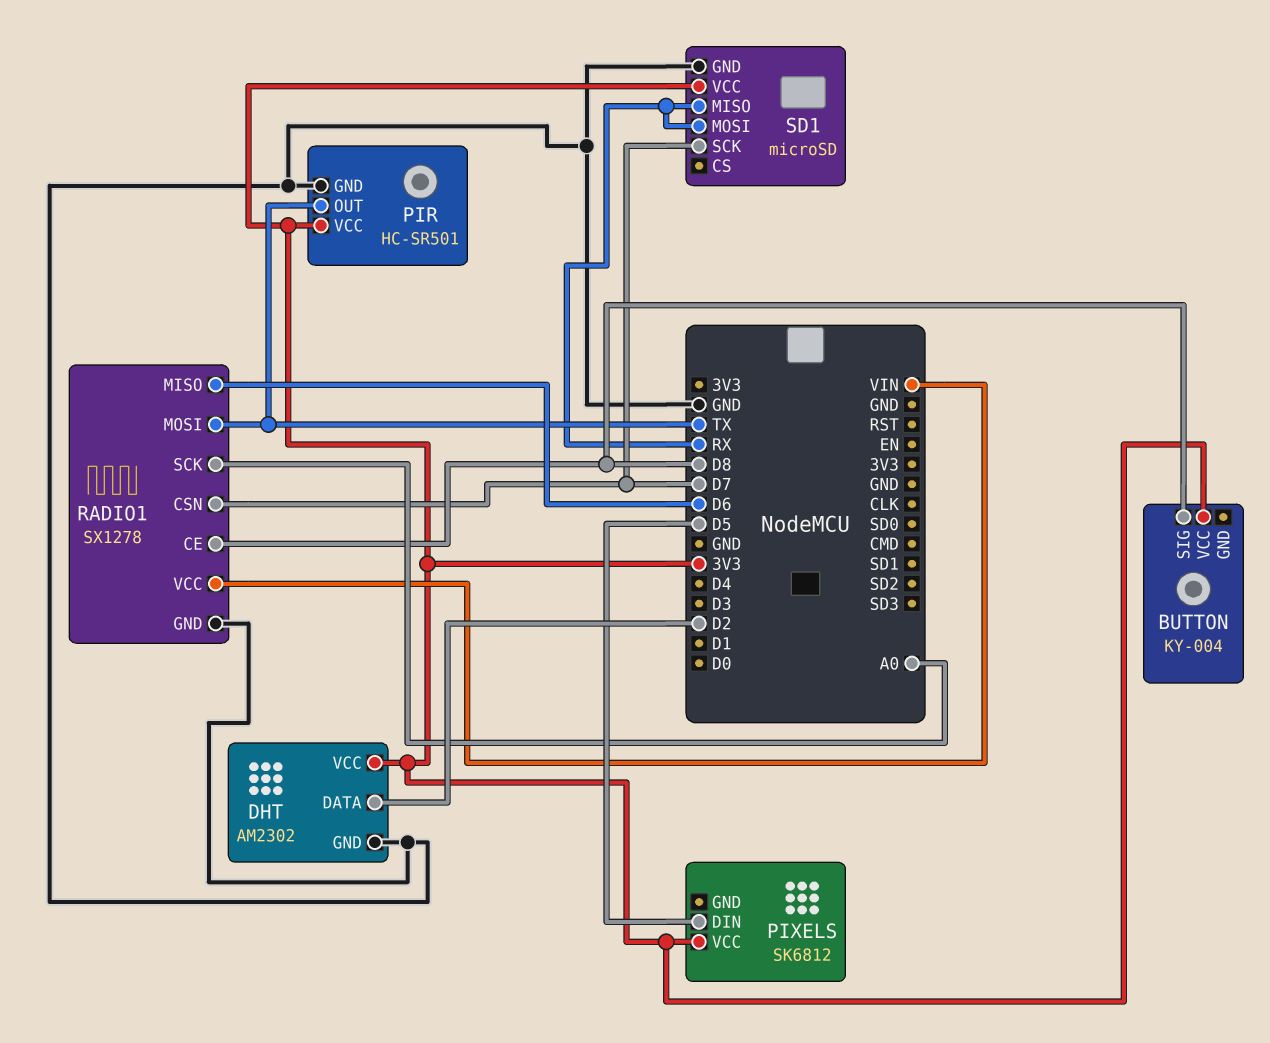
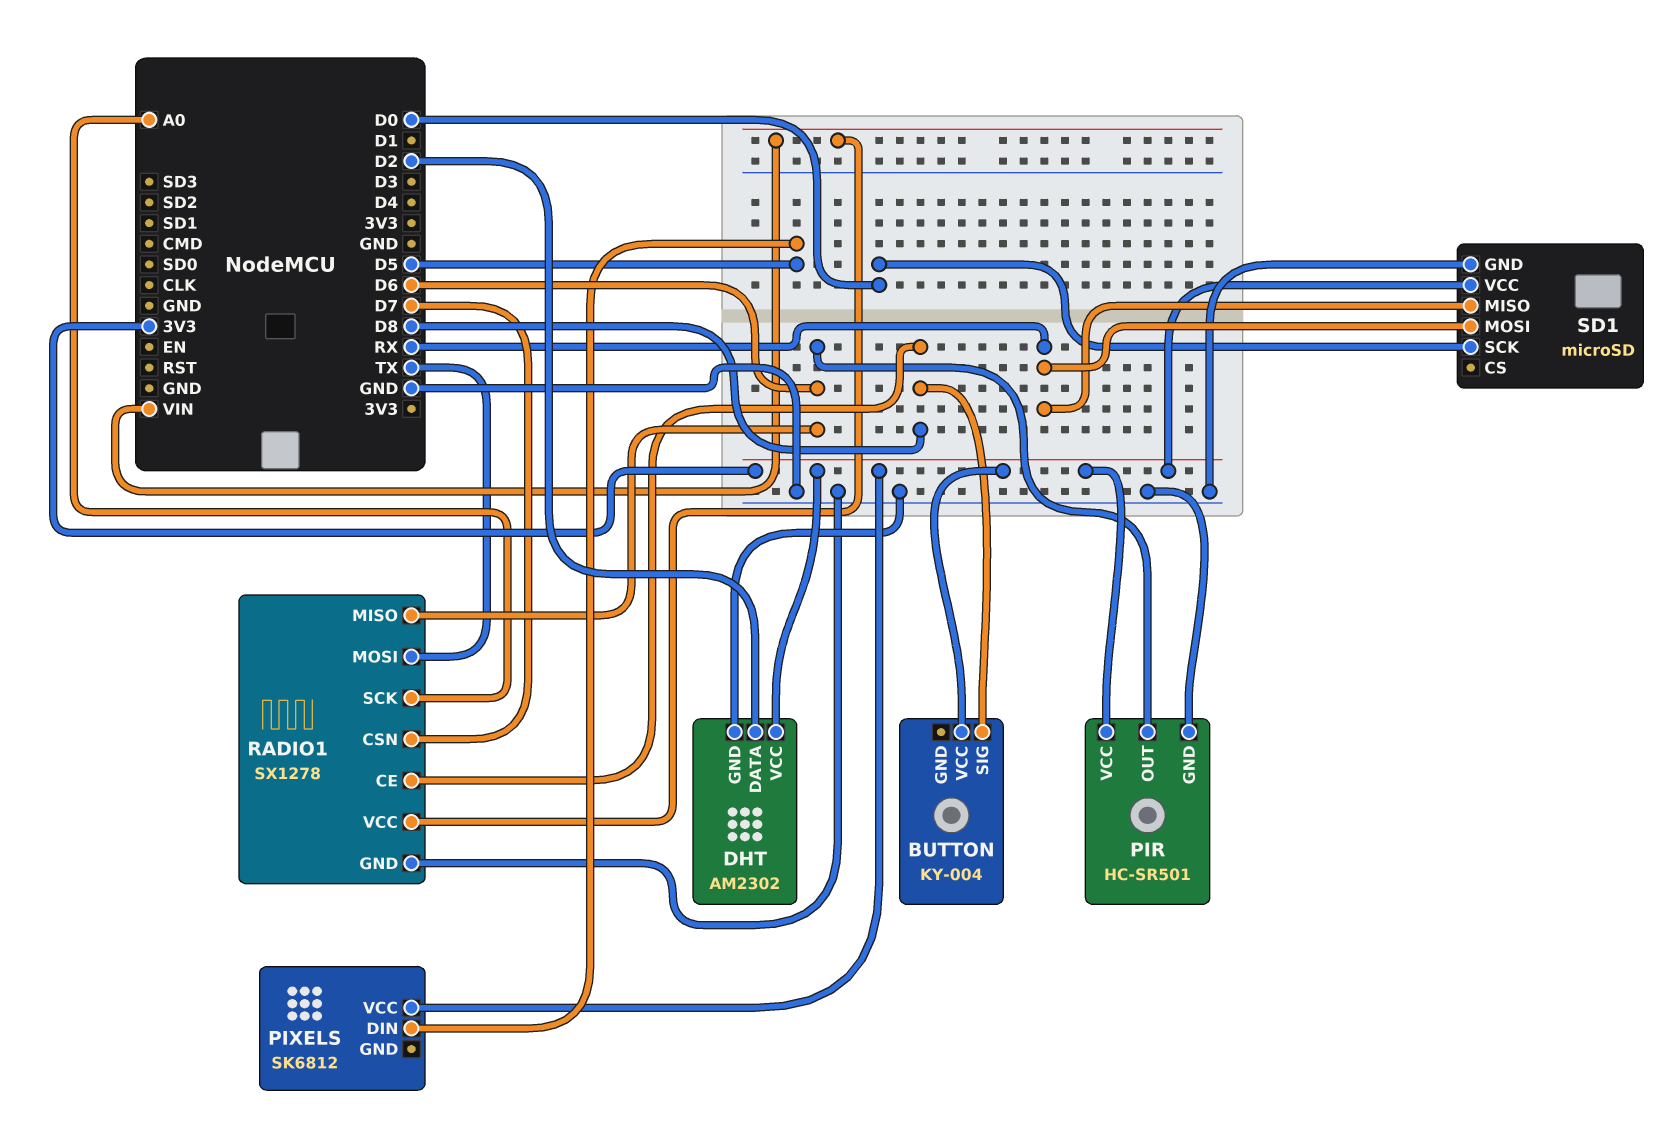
PIR pin OUT: TX -> D6
SD1 pin SCK: D7 -> D0

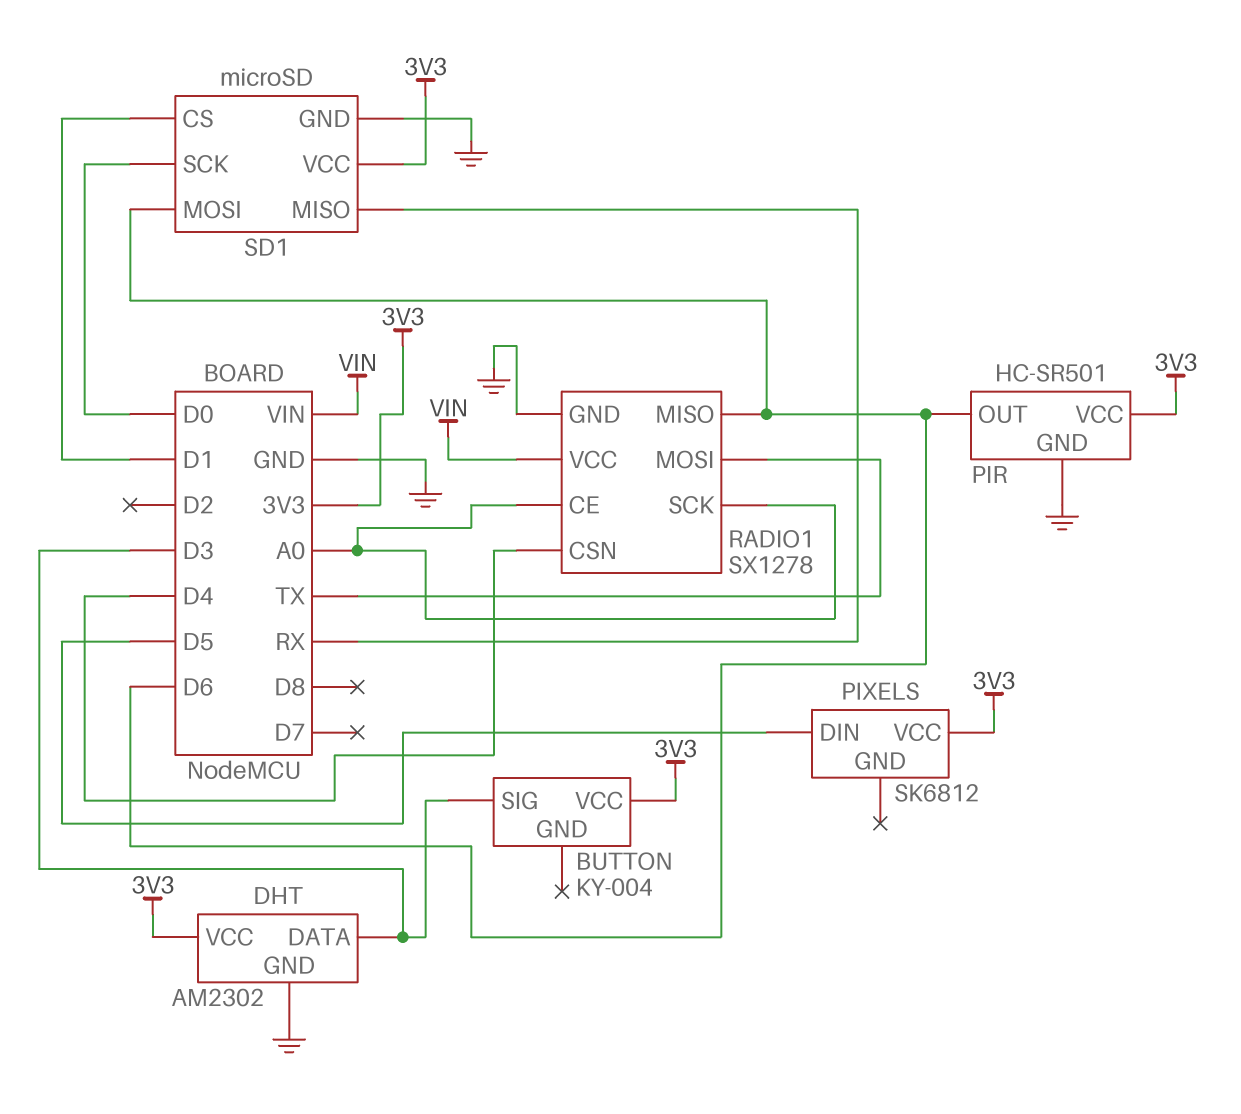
BUTTON pin SIG: D8 -> D3
DHT pin DATA: D2 -> D3
RADIO1 pin CE: D8 -> A0
RADIO1 pin CSN: D7 -> D4
SD1 pin CS: none -> D1
SD1 pin MOSI: RX -> D6

